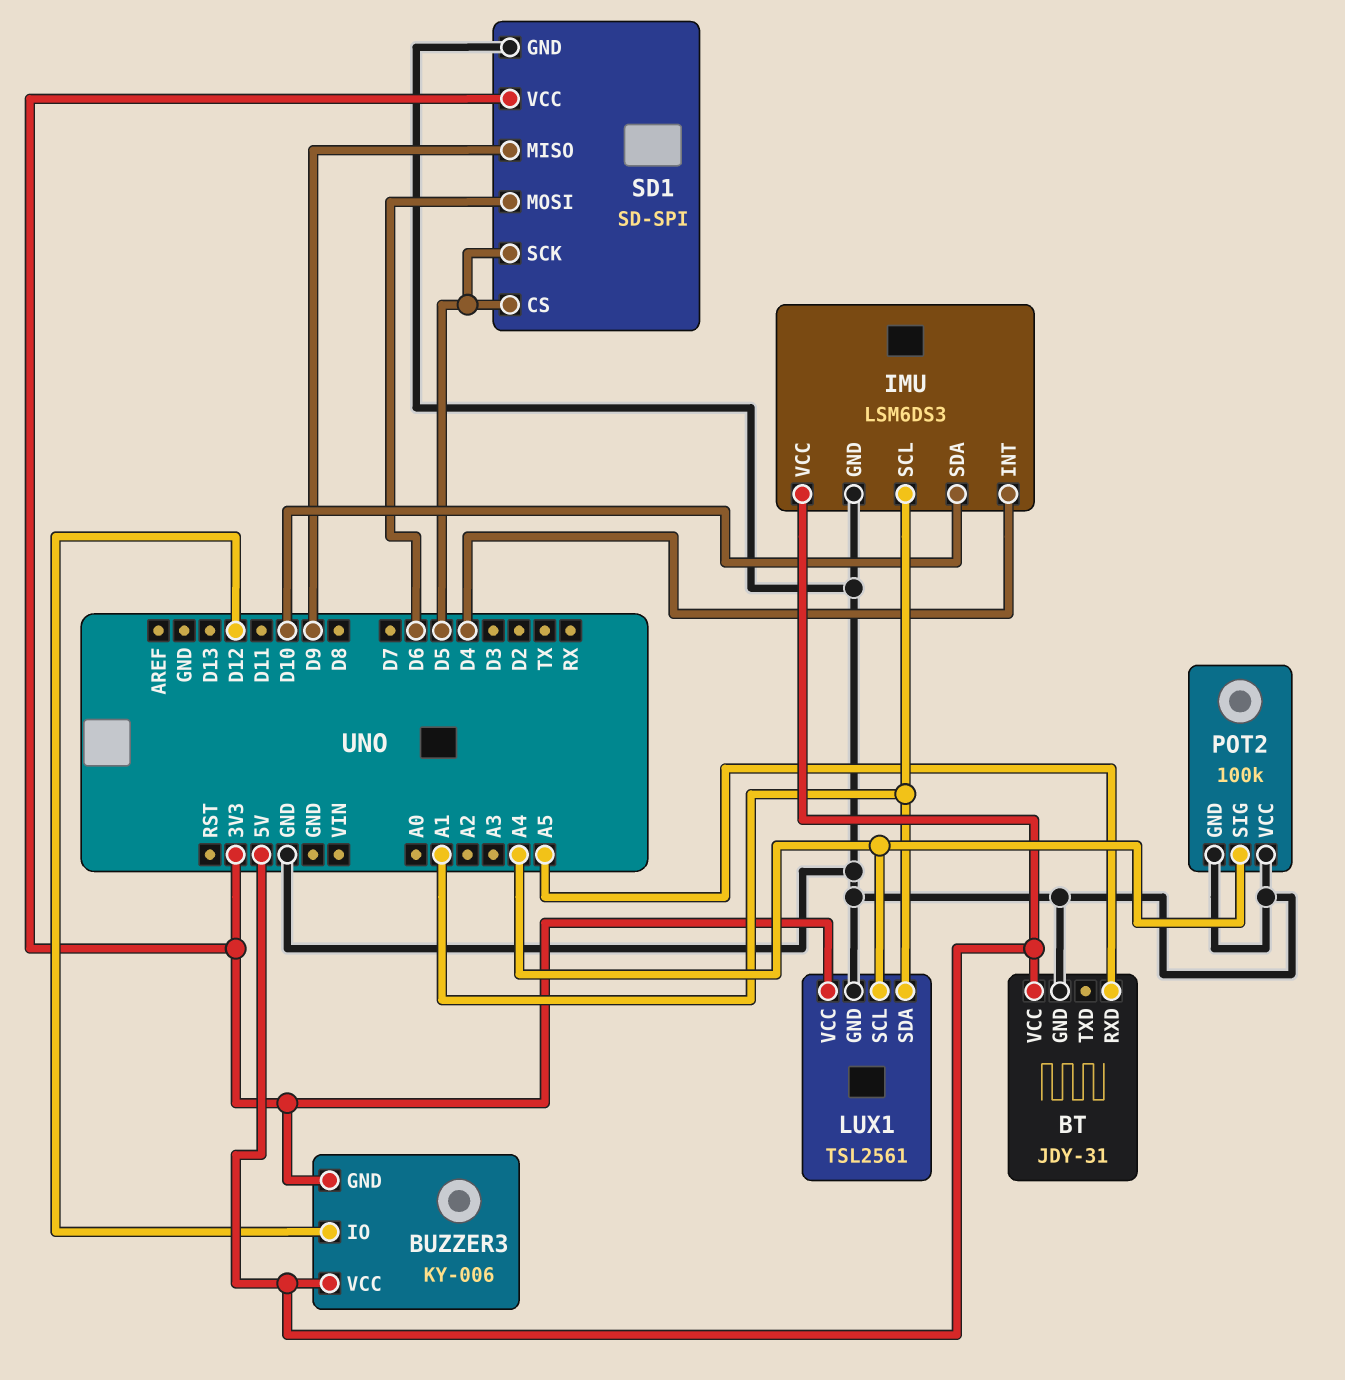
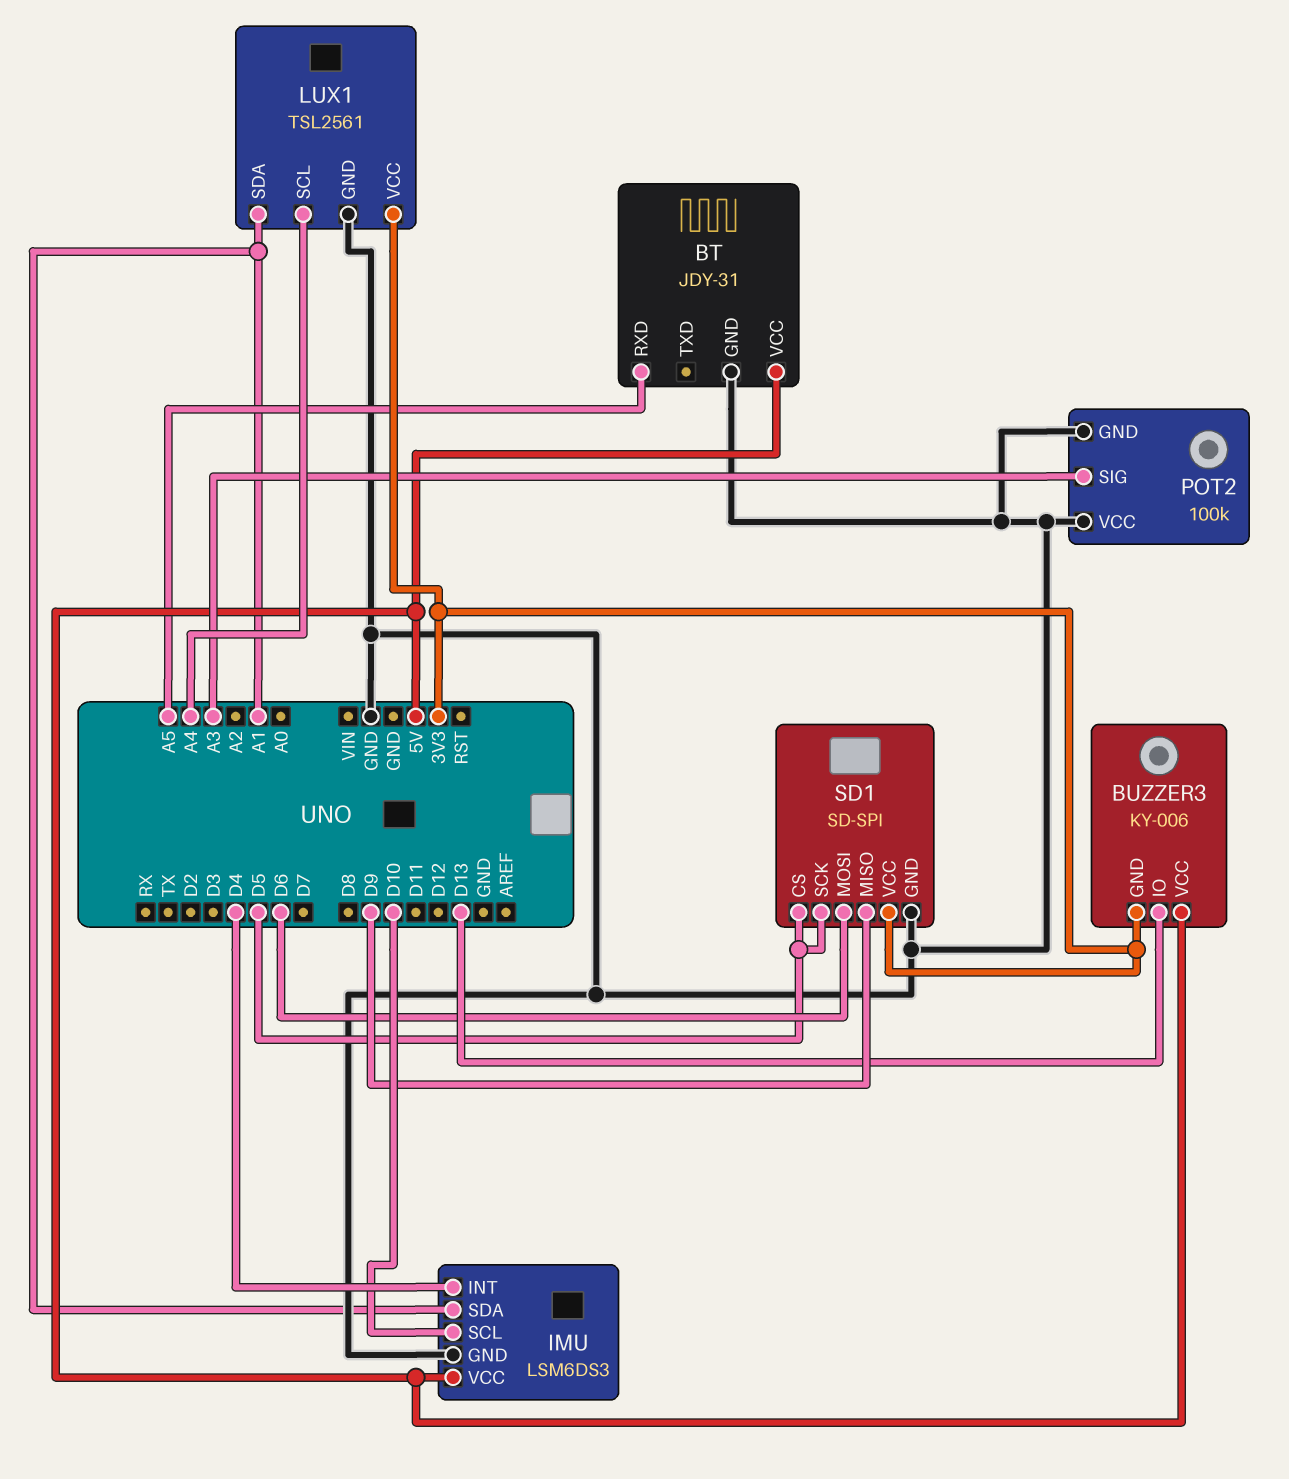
BUZZER3 pin IO: D12 -> D13
IMU pin SCL: A1 -> D10
IMU pin SDA: D10 -> A1
POT2 pin SIG: A4 -> A3

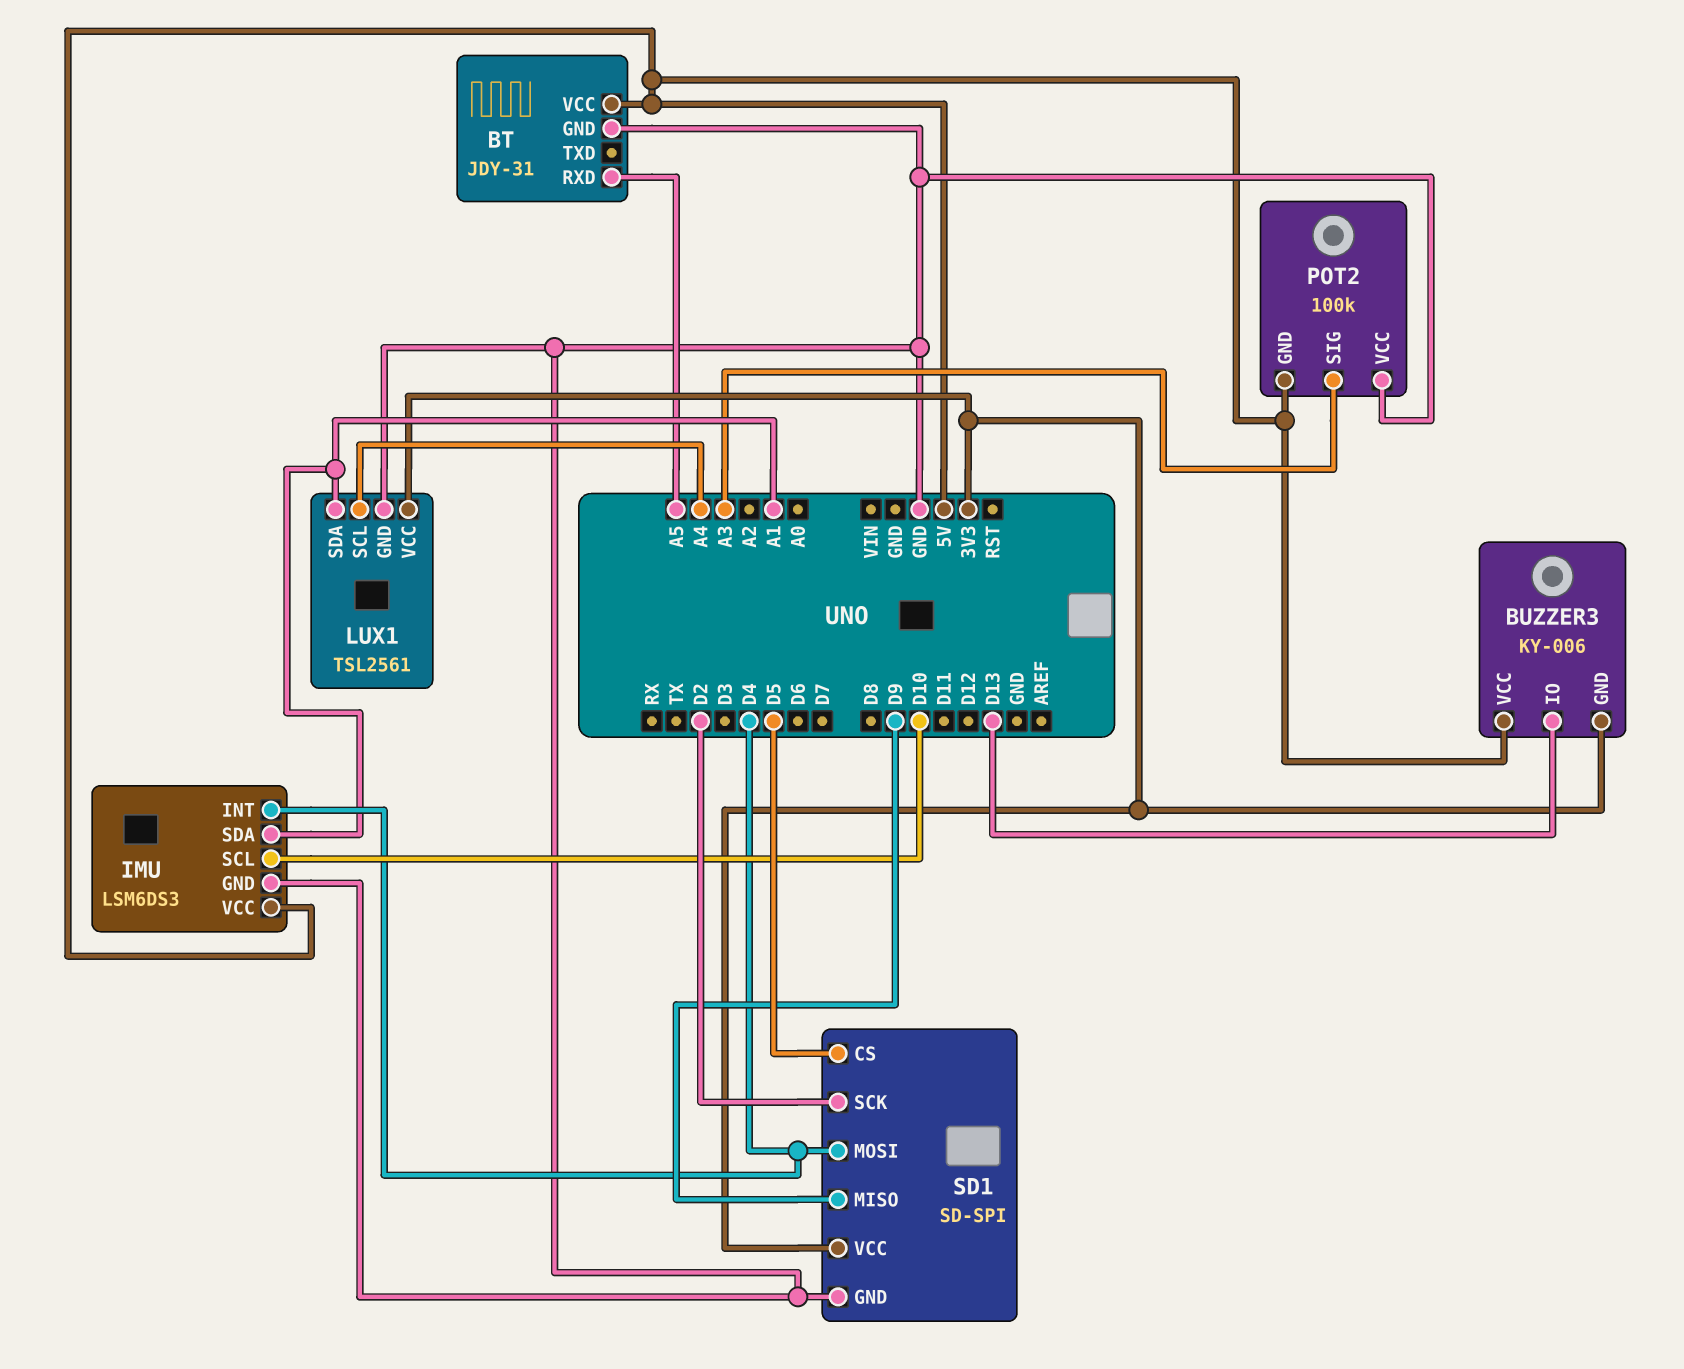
POT2 pin GND: GND -> 5V
SD1 pin MOSI: D6 -> D4
SD1 pin SCK: D5 -> D2

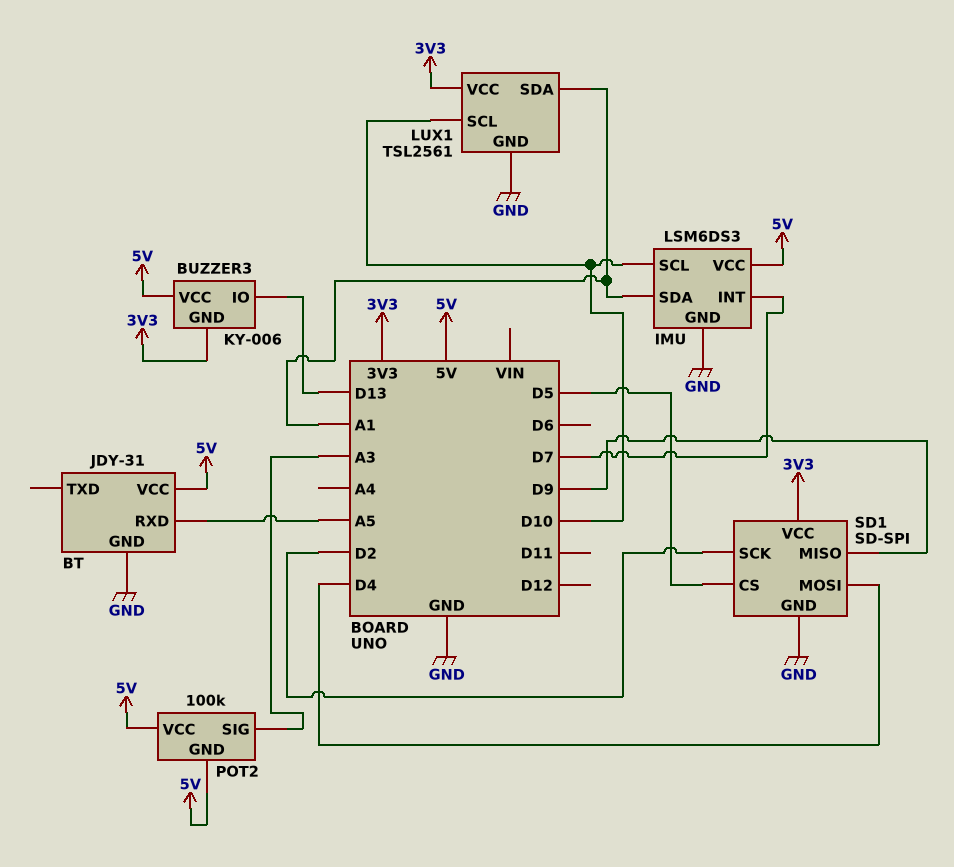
IMU pin INT: D4 -> D7
LUX1 pin SCL: A4 -> D10
POT2 pin VCC: GND -> 5V

